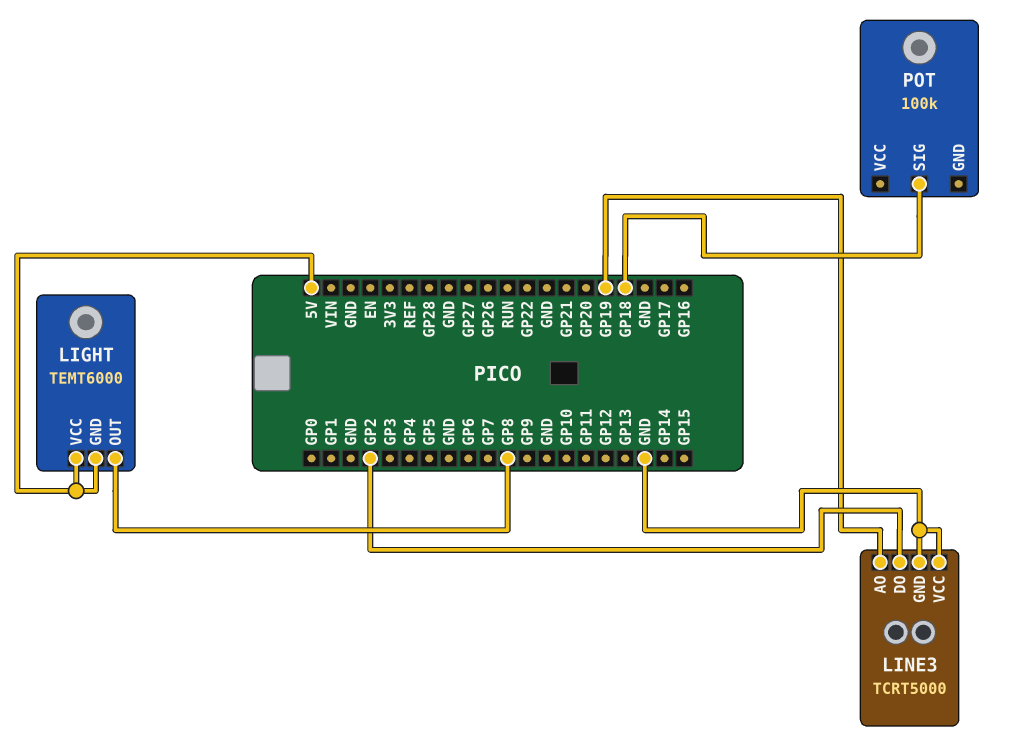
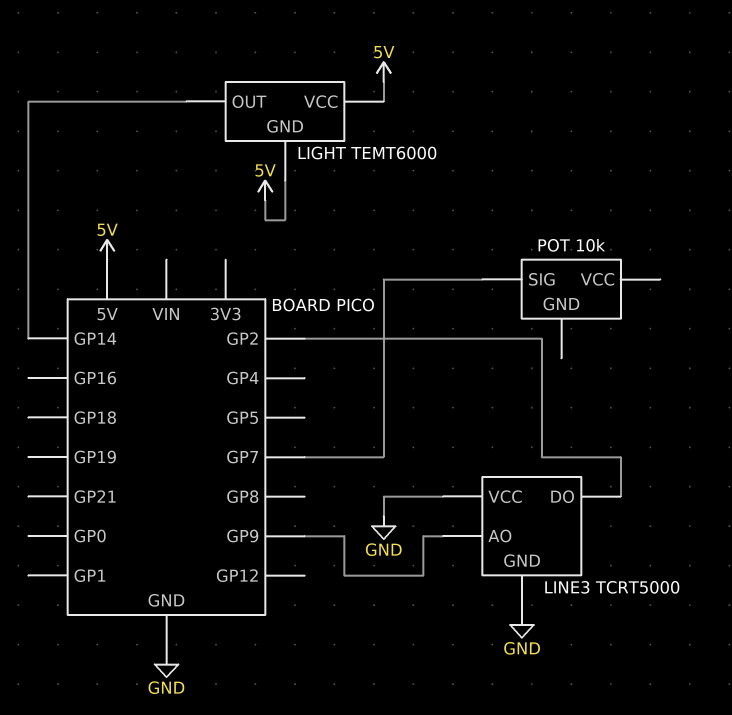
LIGHT pin OUT: GP8 -> GP14
LINE3 pin AO: GP19 -> GP9
POT: 100k -> 10k
POT pin SIG: GP18 -> GP7

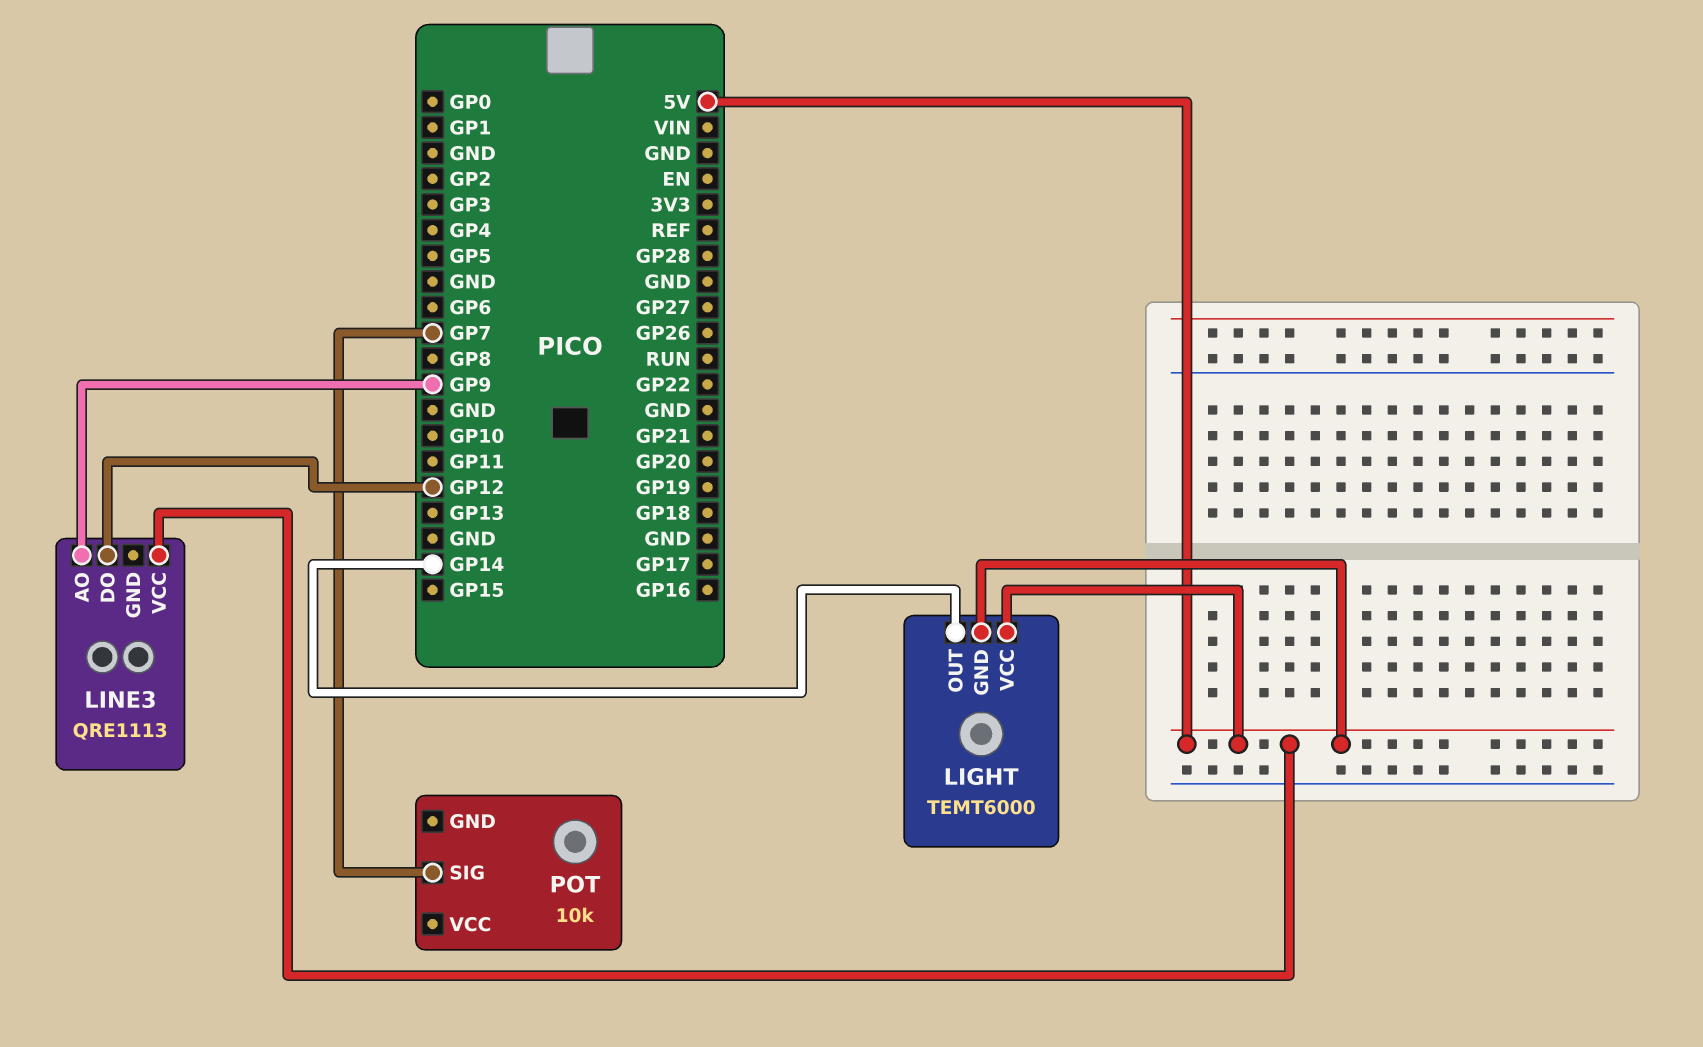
LINE3: TCRT5000 -> QRE1113
LINE3 pin DO: GP2 -> GP12
LINE3 pin GND: GND -> none
LINE3 pin VCC: GND -> 5V

